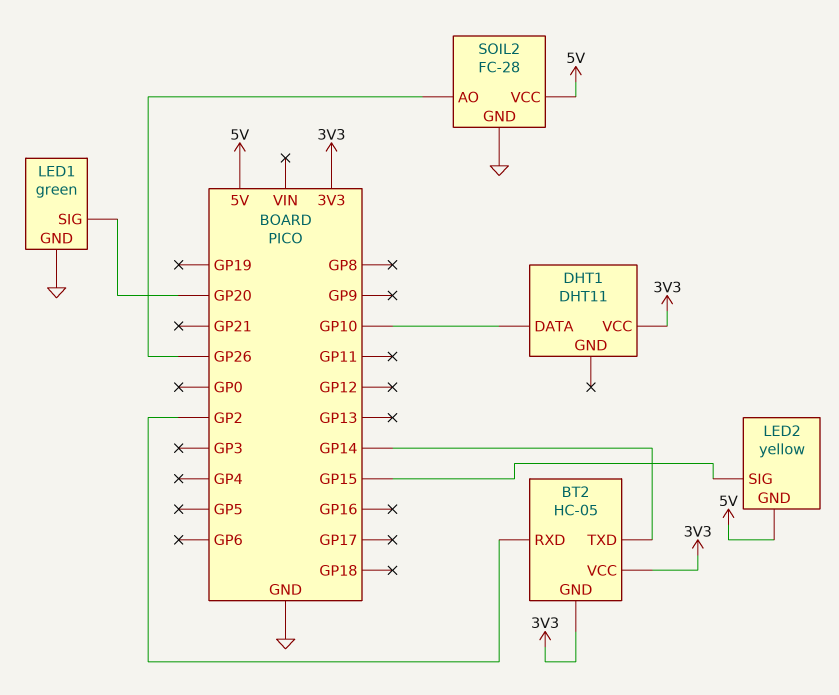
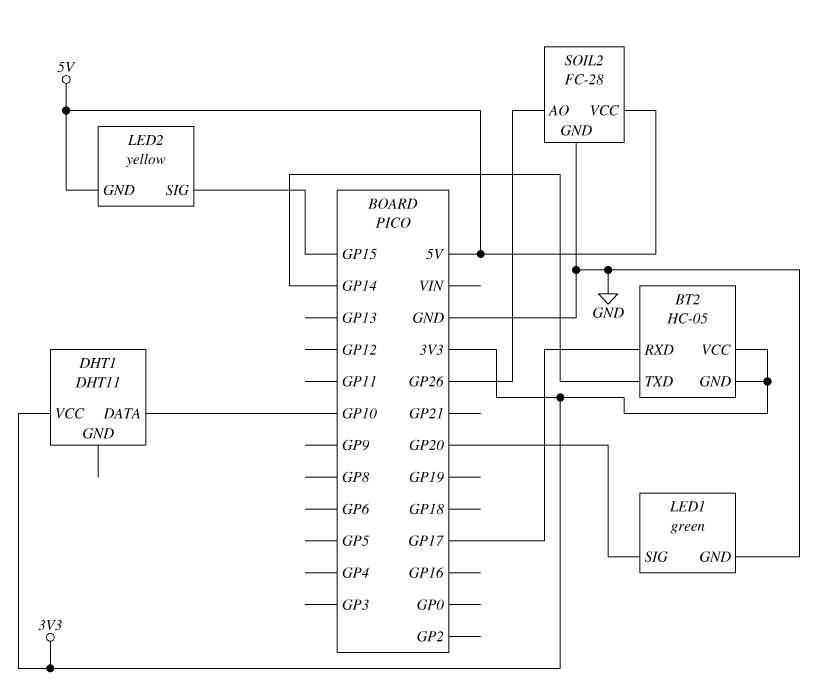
BT2 pin RXD: GP2 -> GP17

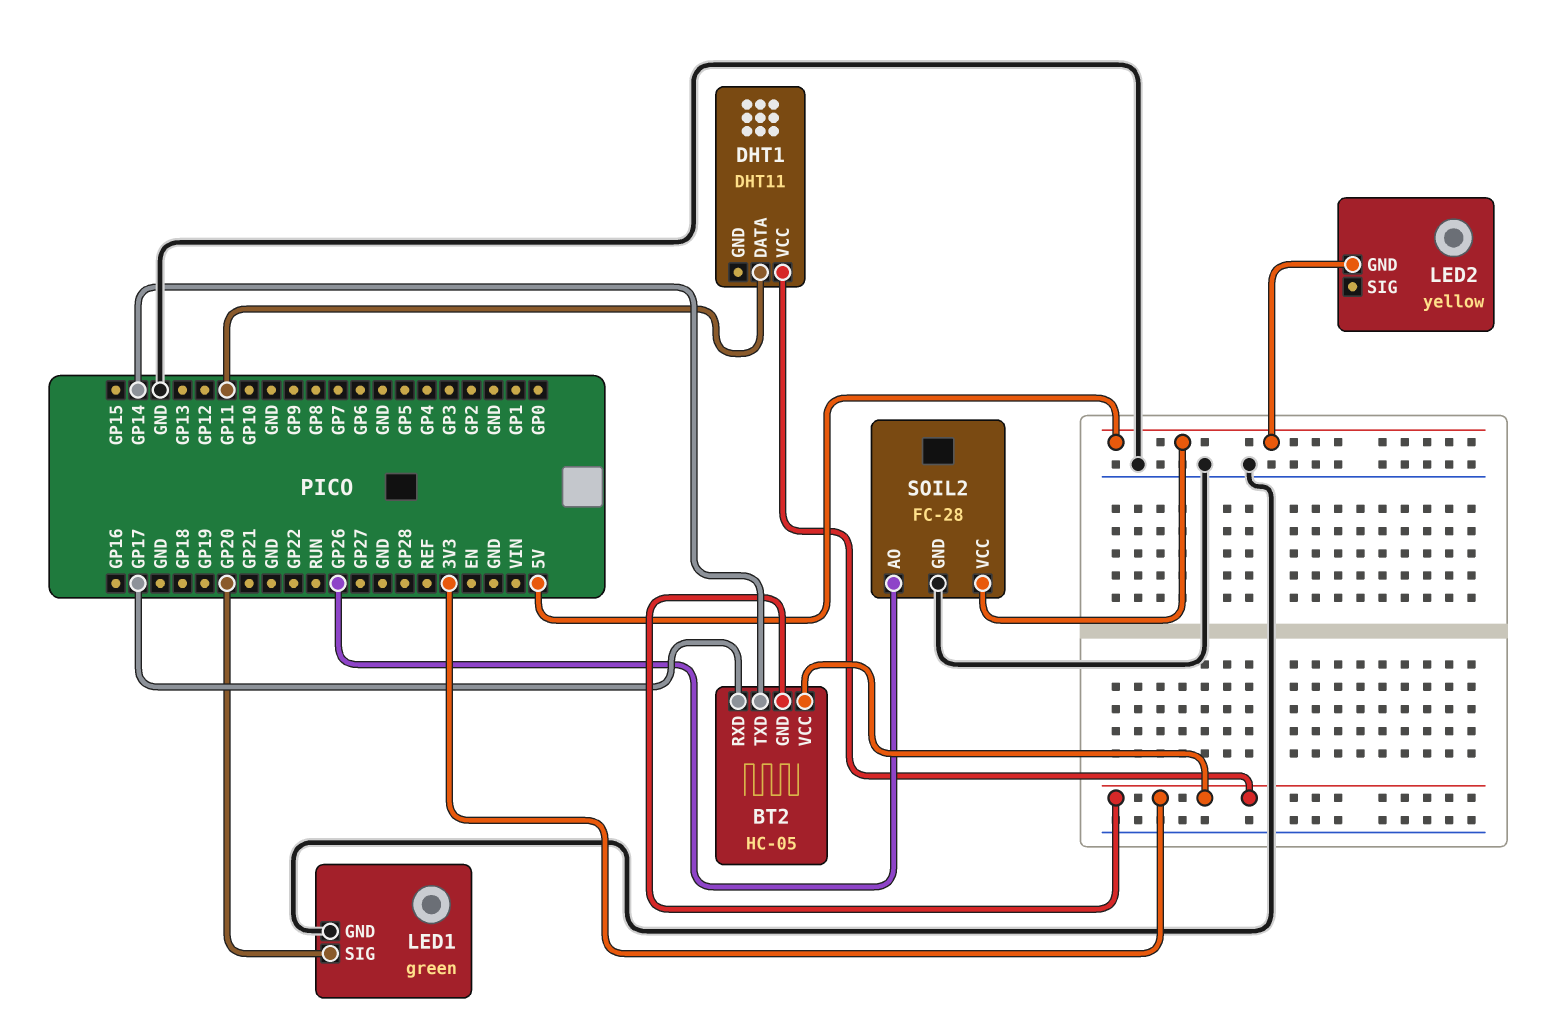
DHT1 pin DATA: GP10 -> GP11
LED2 pin SIG: GP15 -> none

